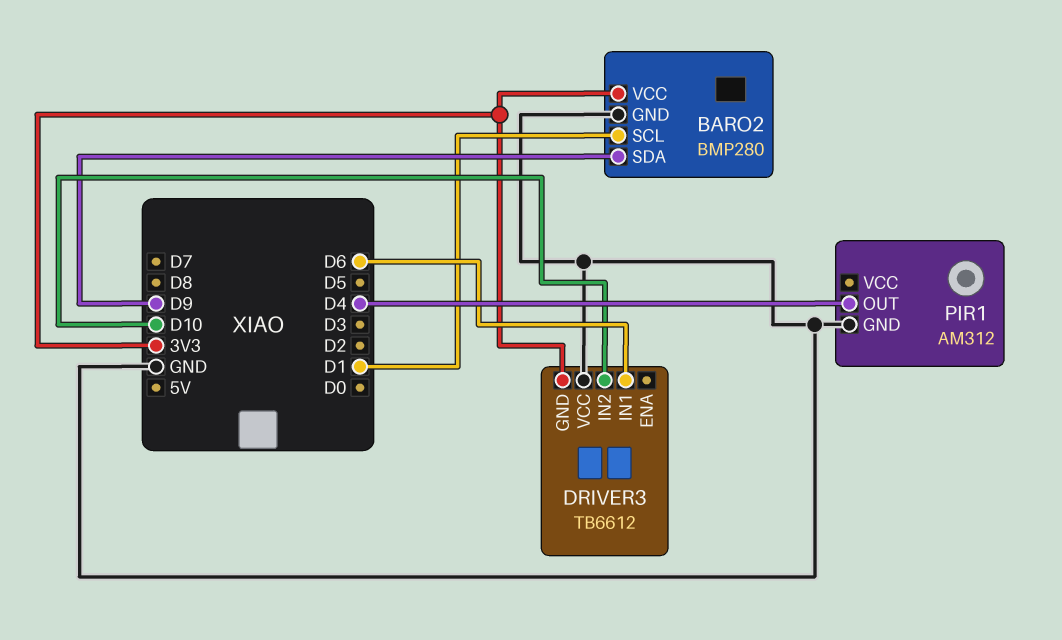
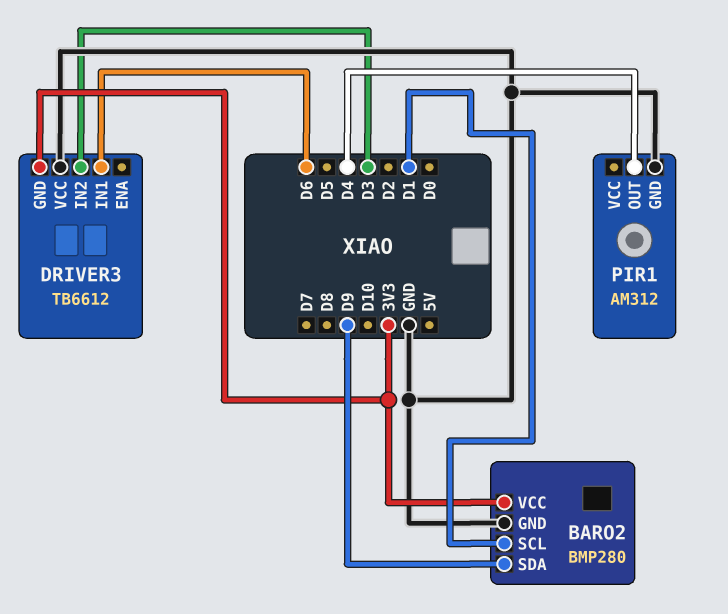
DRIVER3 pin IN2: D10 -> D3

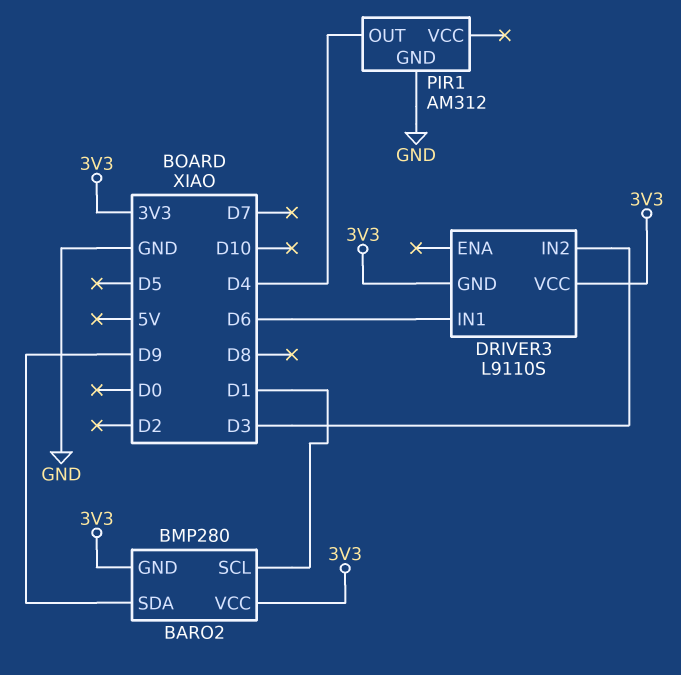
BARO2 pin GND: GND -> 3V3
DRIVER3: TB6612 -> L9110S
DRIVER3 pin VCC: GND -> 3V3

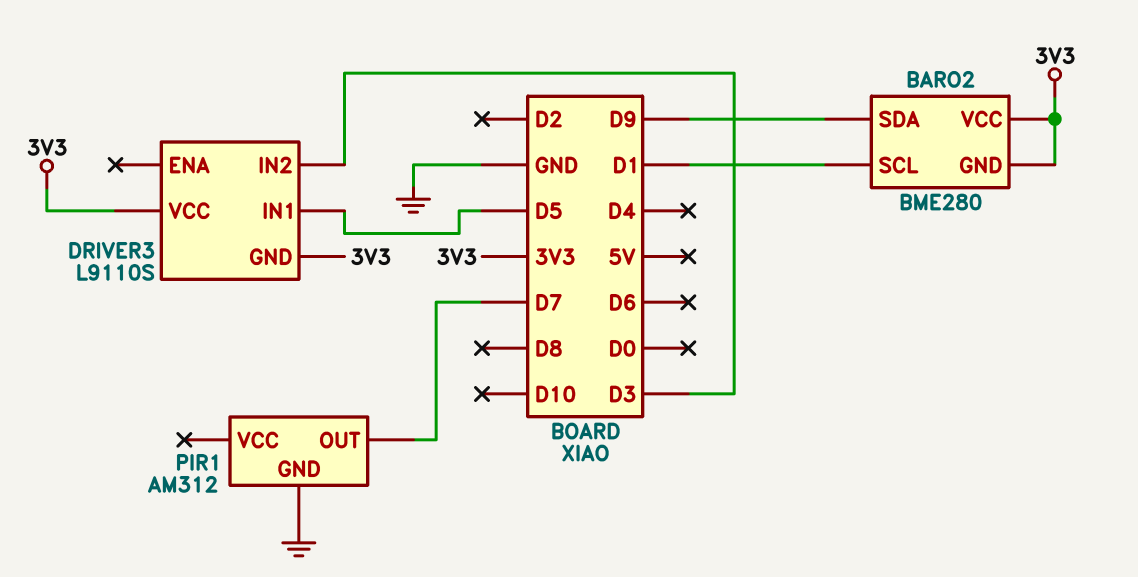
BARO2: BMP280 -> BME280
DRIVER3 pin IN1: D6 -> D5
PIR1 pin OUT: D4 -> D7

